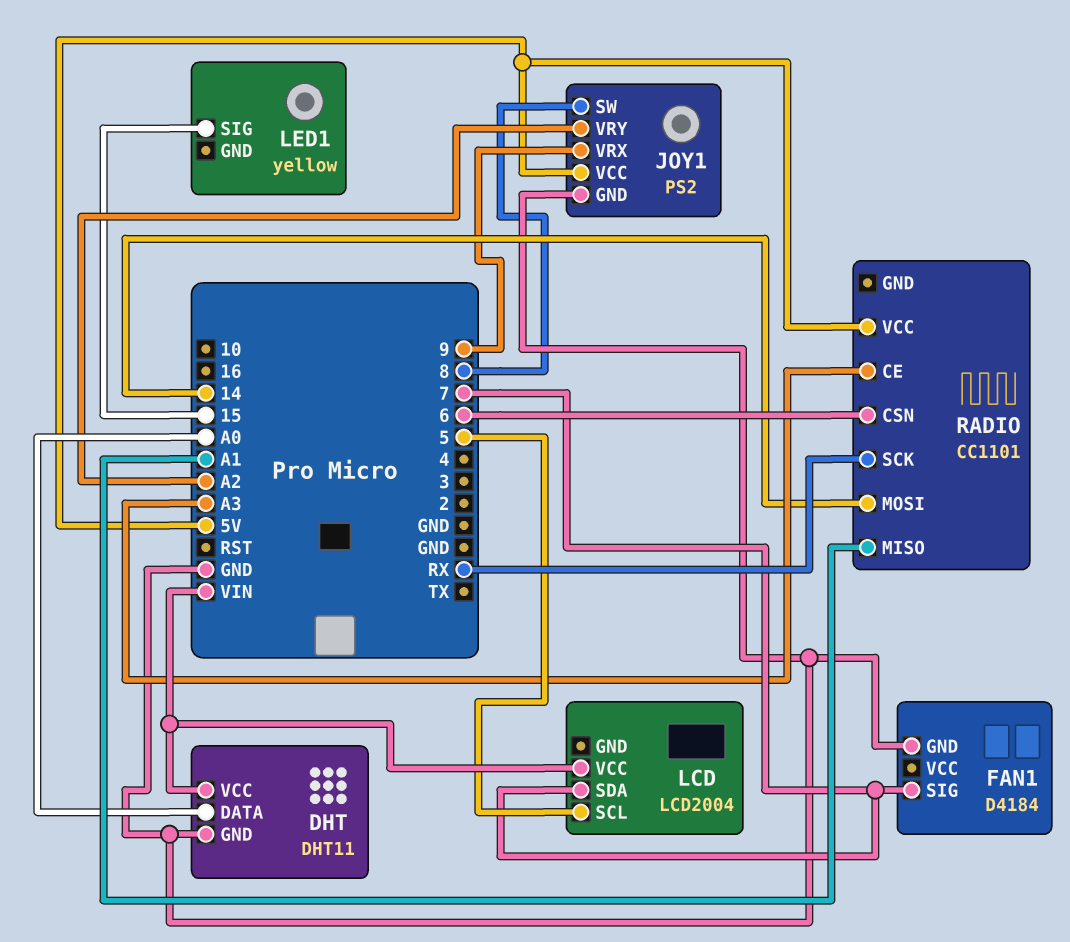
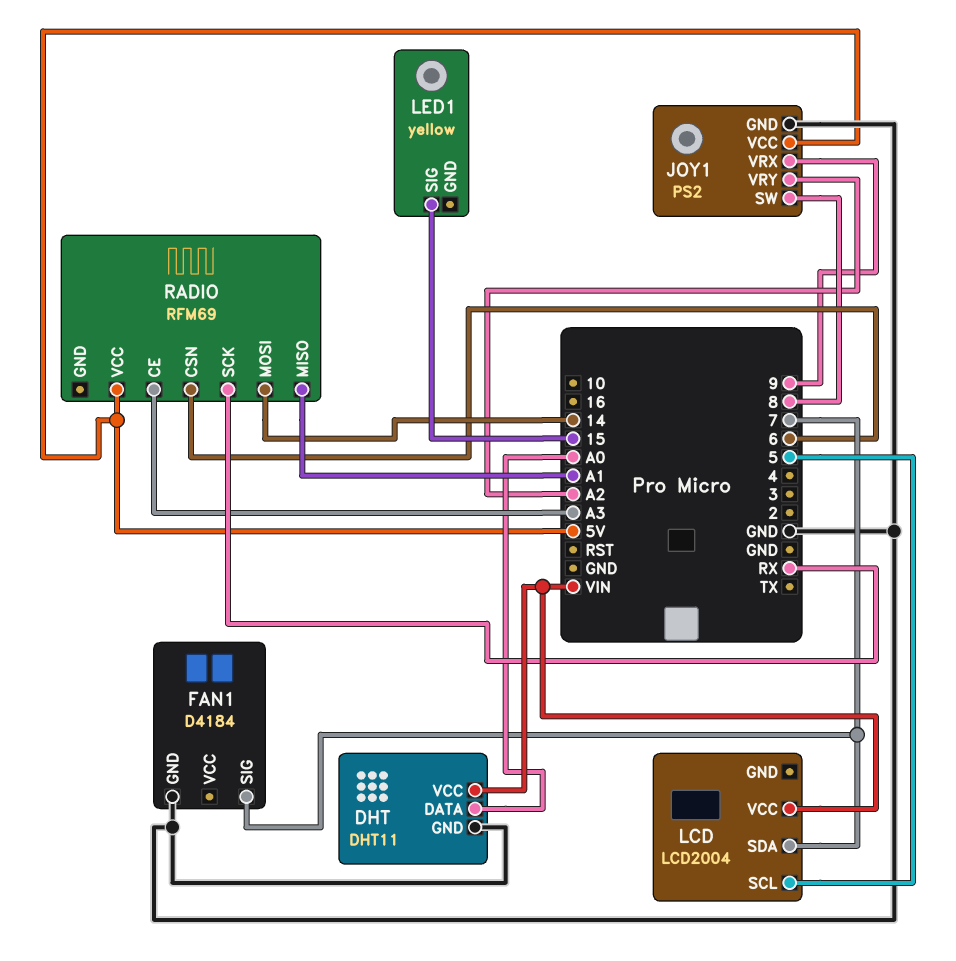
RADIO: CC1101 -> RFM69

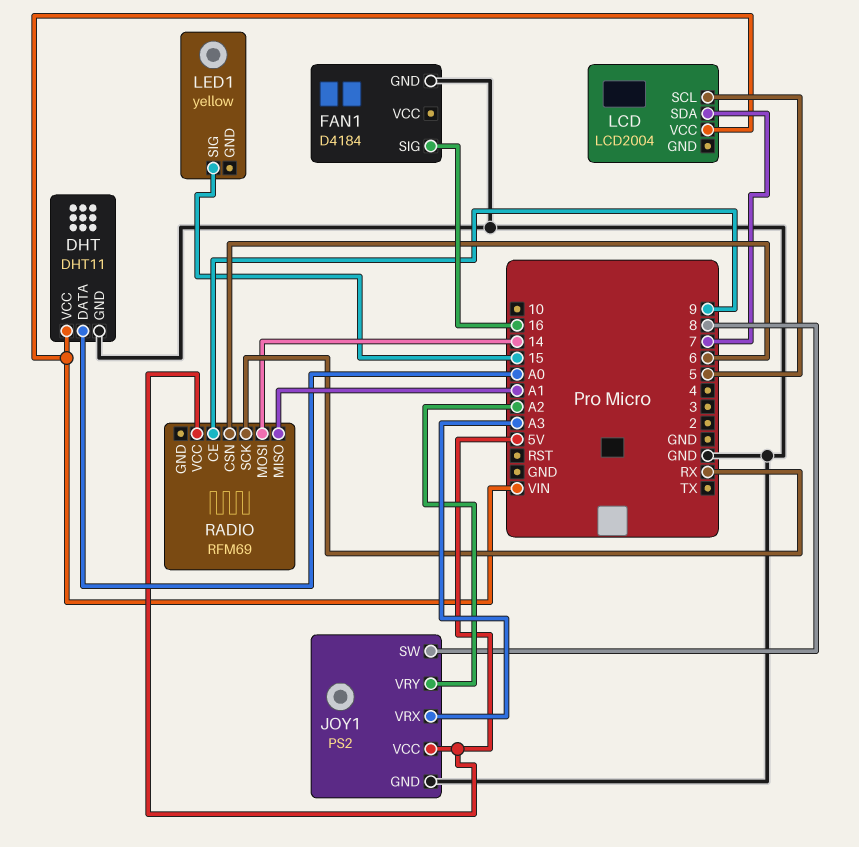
FAN1 pin SIG: 7 -> 16
JOY1 pin VRX: 9 -> A3
RADIO pin CE: A3 -> 9

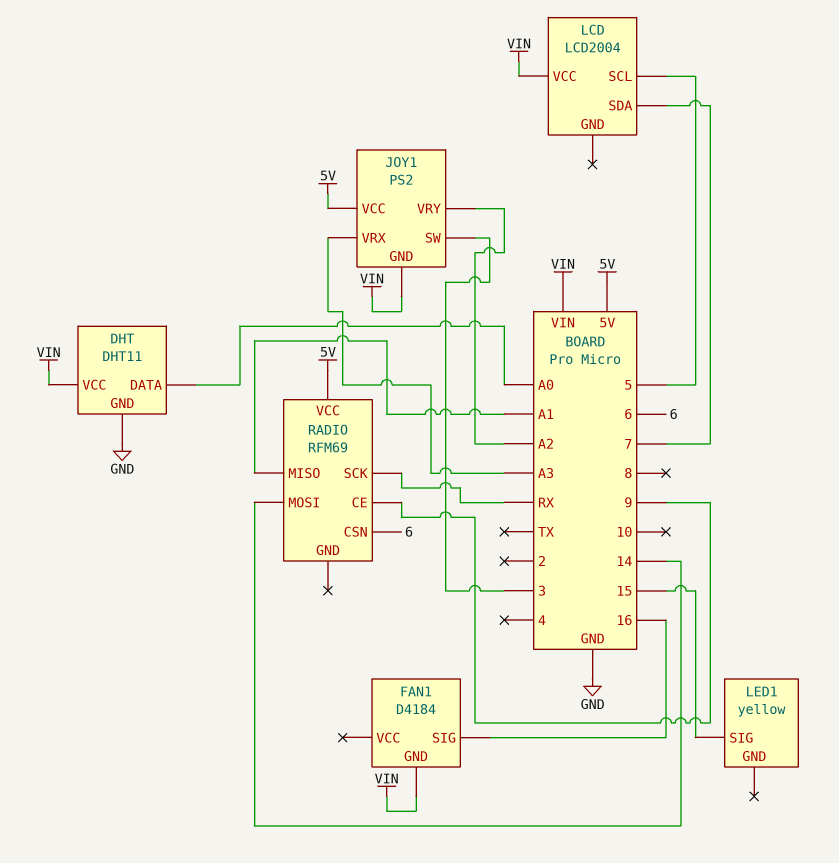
FAN1 pin GND: GND -> VIN
JOY1 pin GND: GND -> VIN
JOY1 pin SW: 8 -> 3

